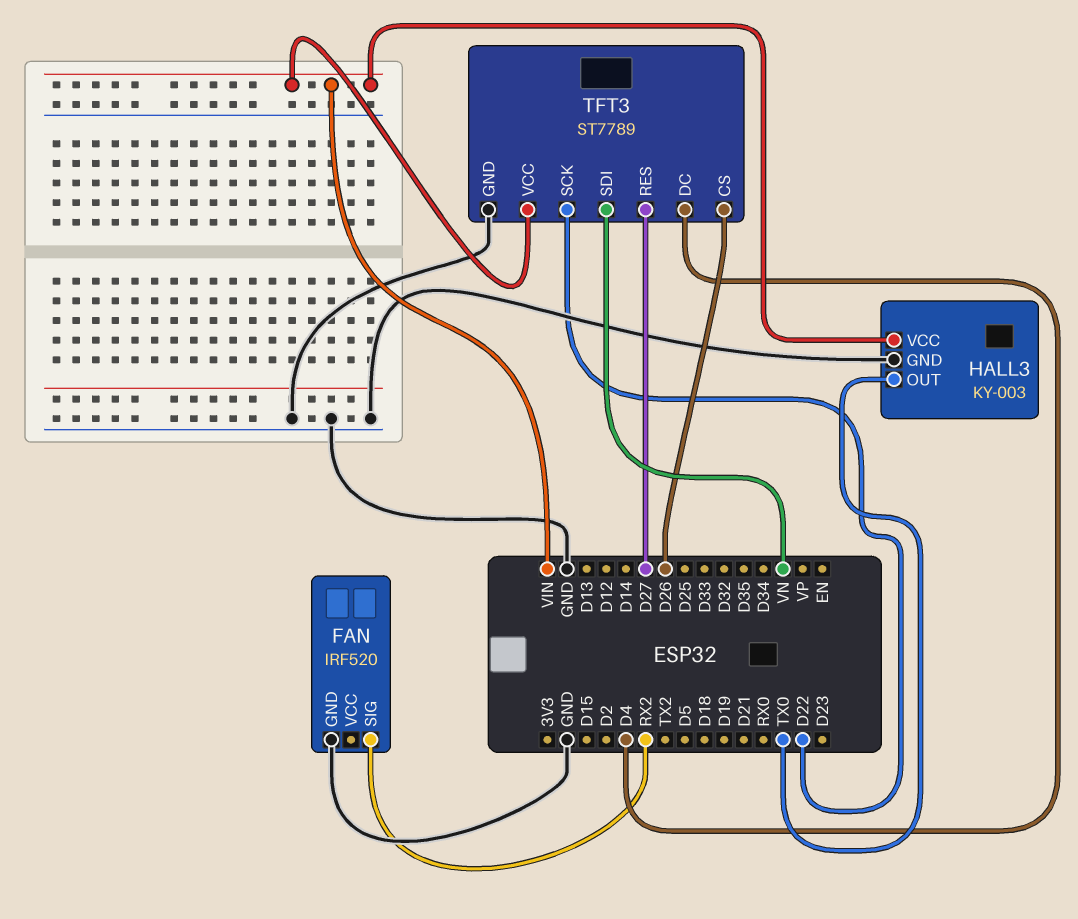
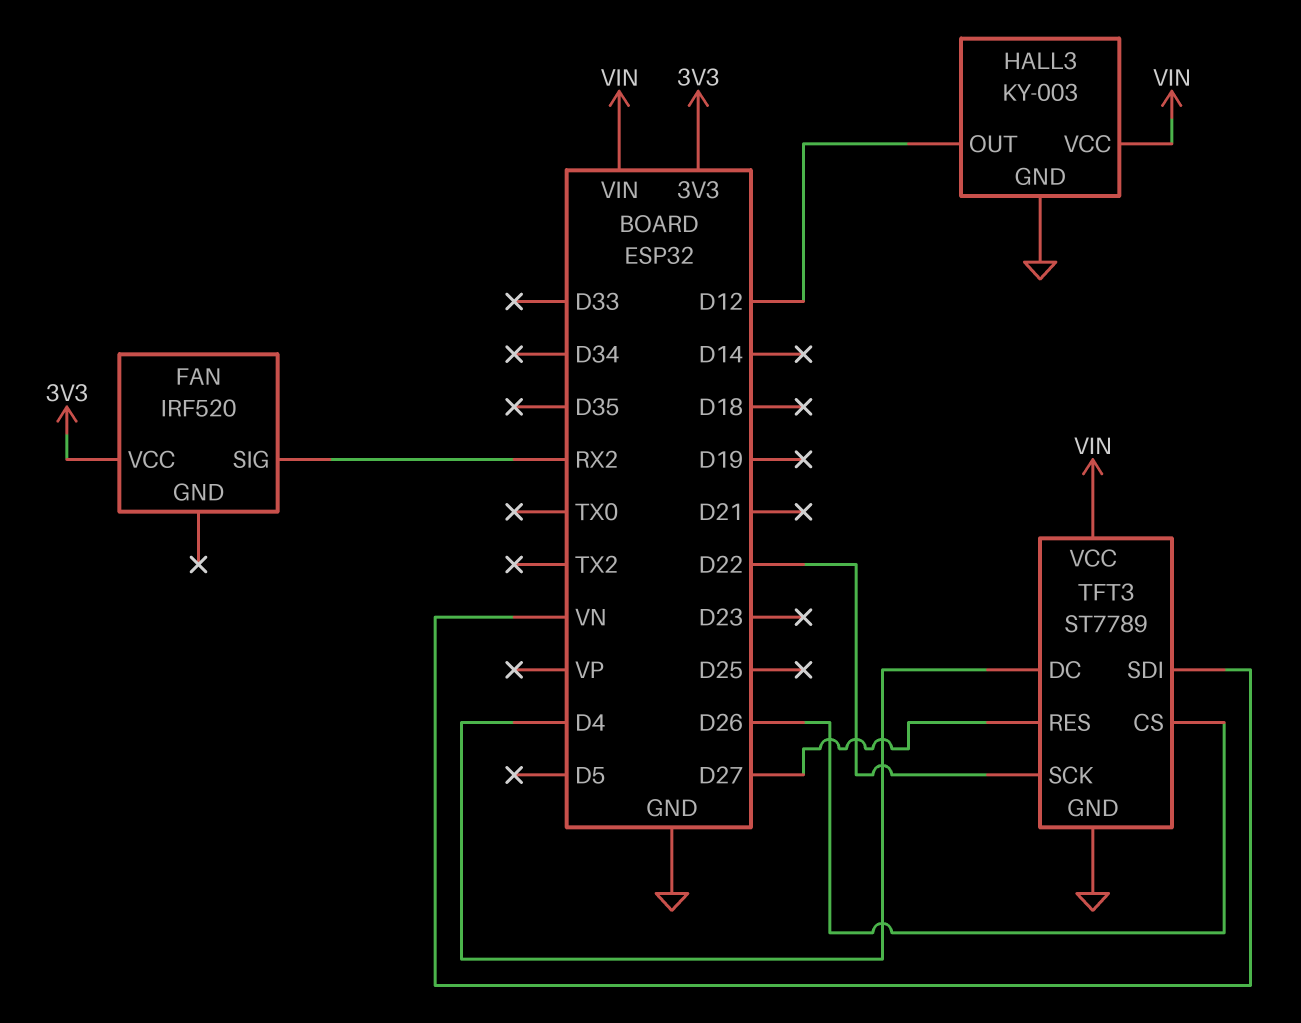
FAN pin GND: GND -> none
FAN pin VCC: none -> 3V3
HALL3 pin OUT: TX0 -> D12

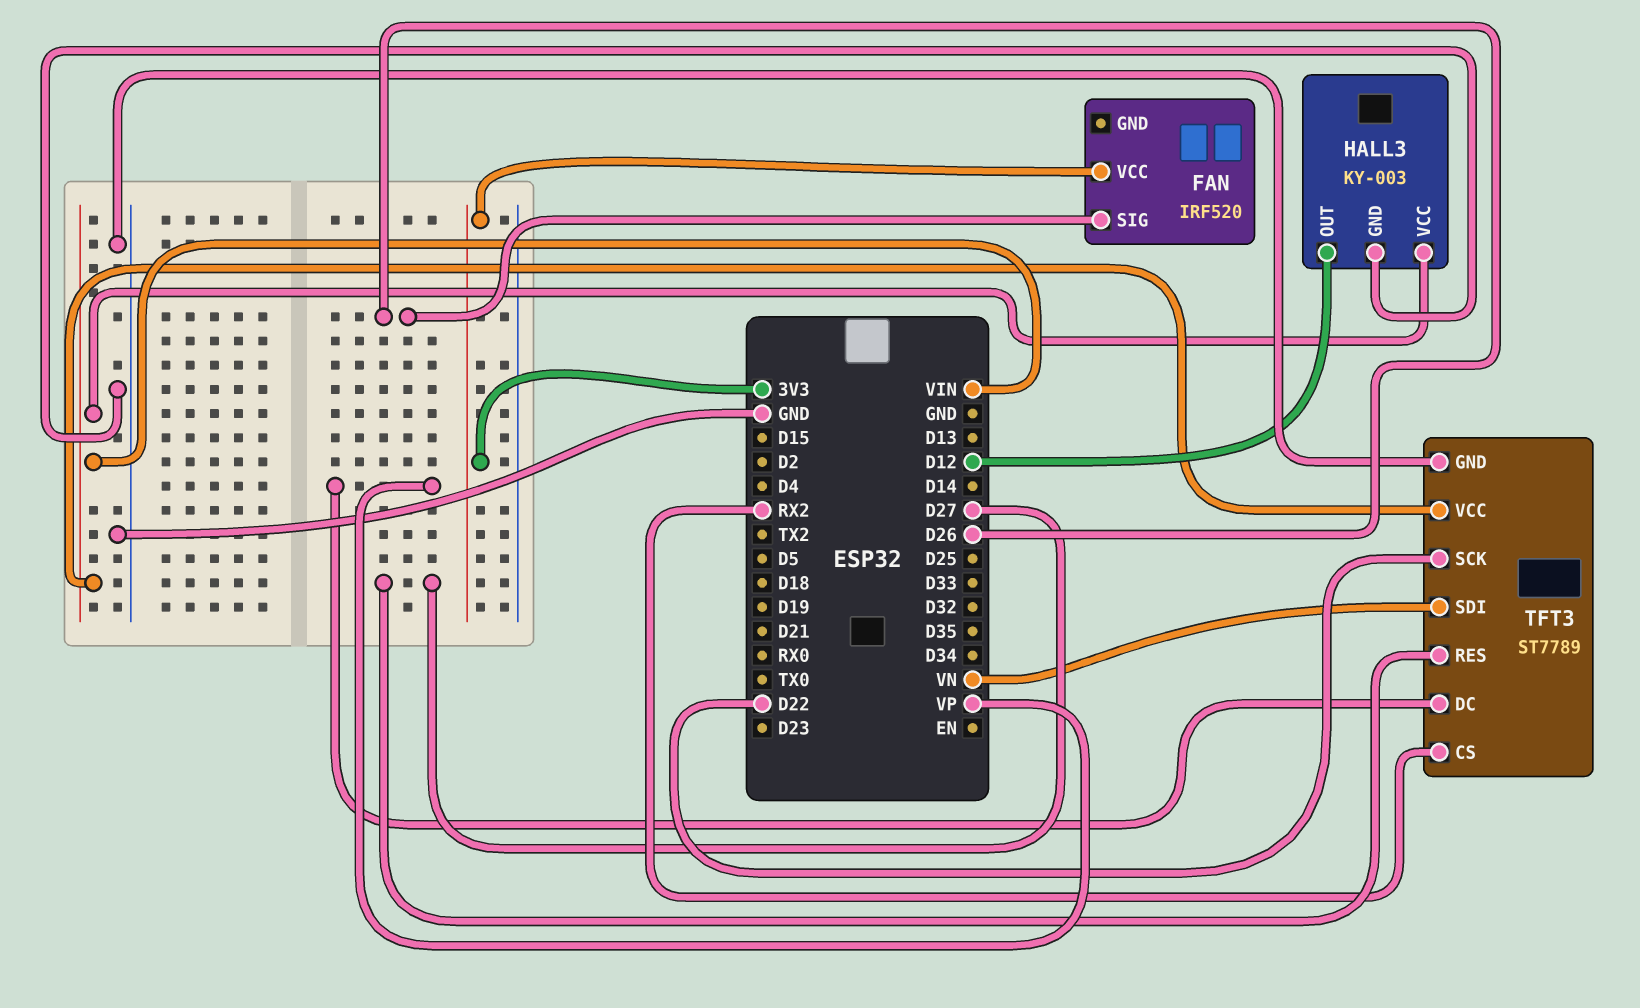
FAN pin SIG: RX2 -> D26
TFT3 pin CS: D26 -> RX2
TFT3 pin DC: D4 -> VP

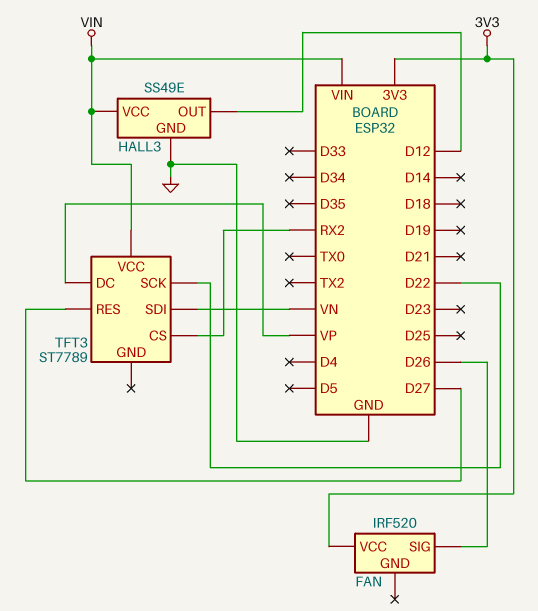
HALL3: KY-003 -> SS49E
TFT3 pin GND: GND -> none

